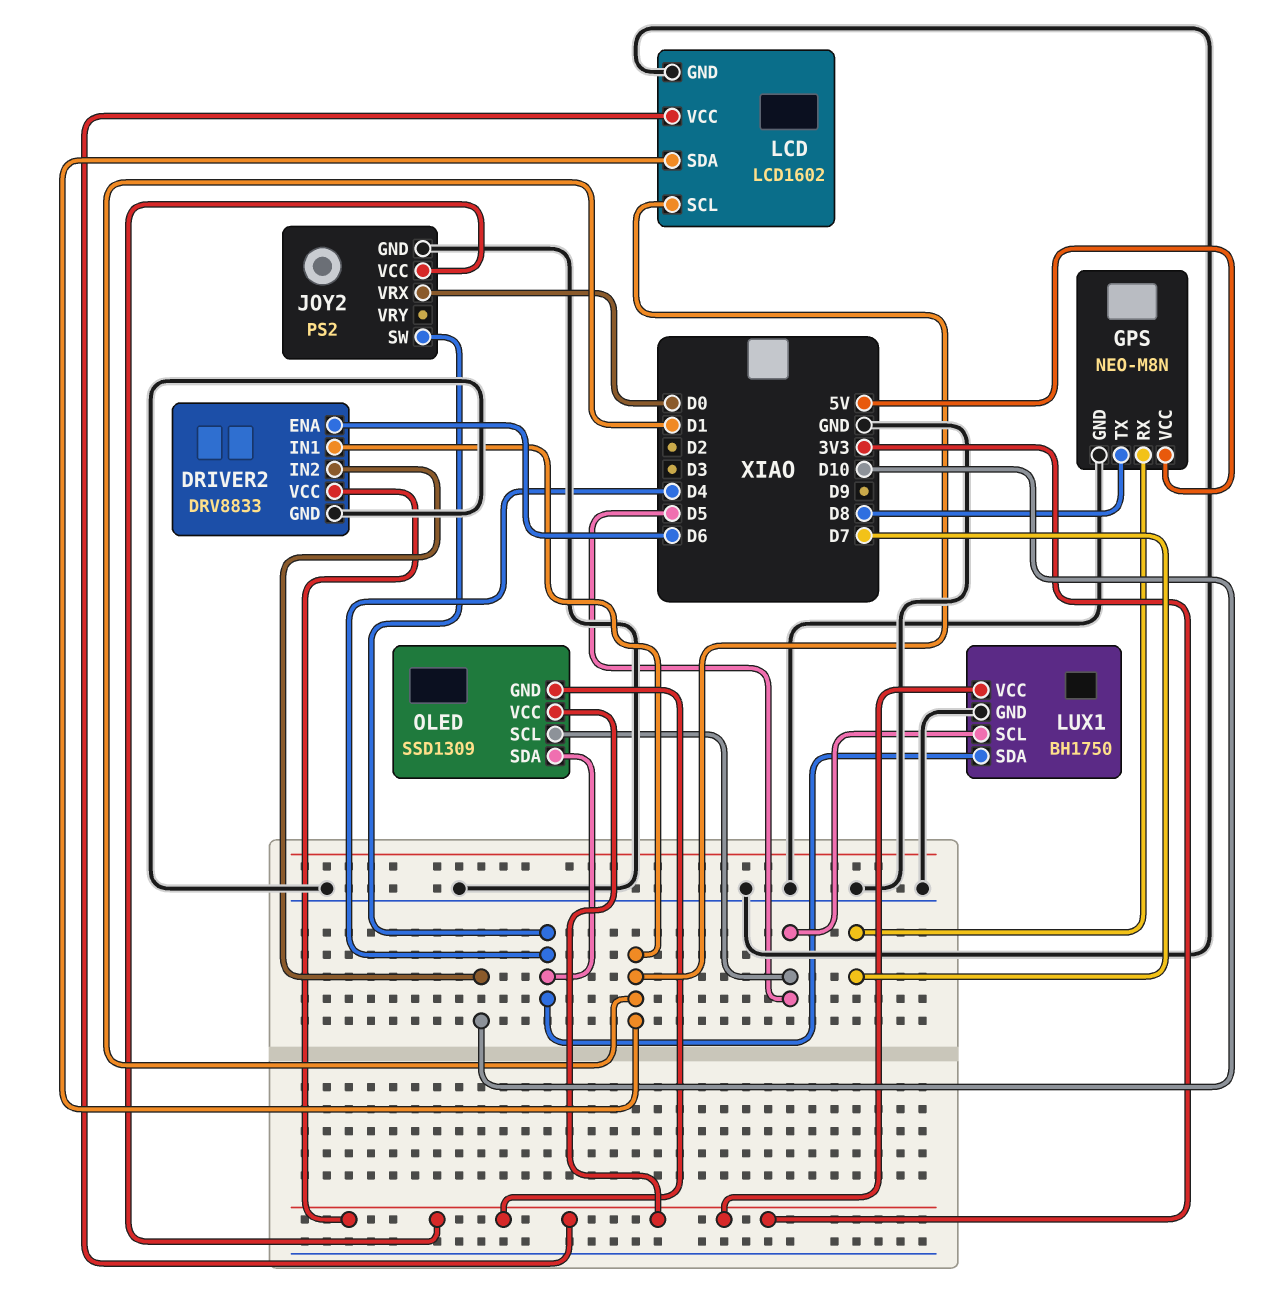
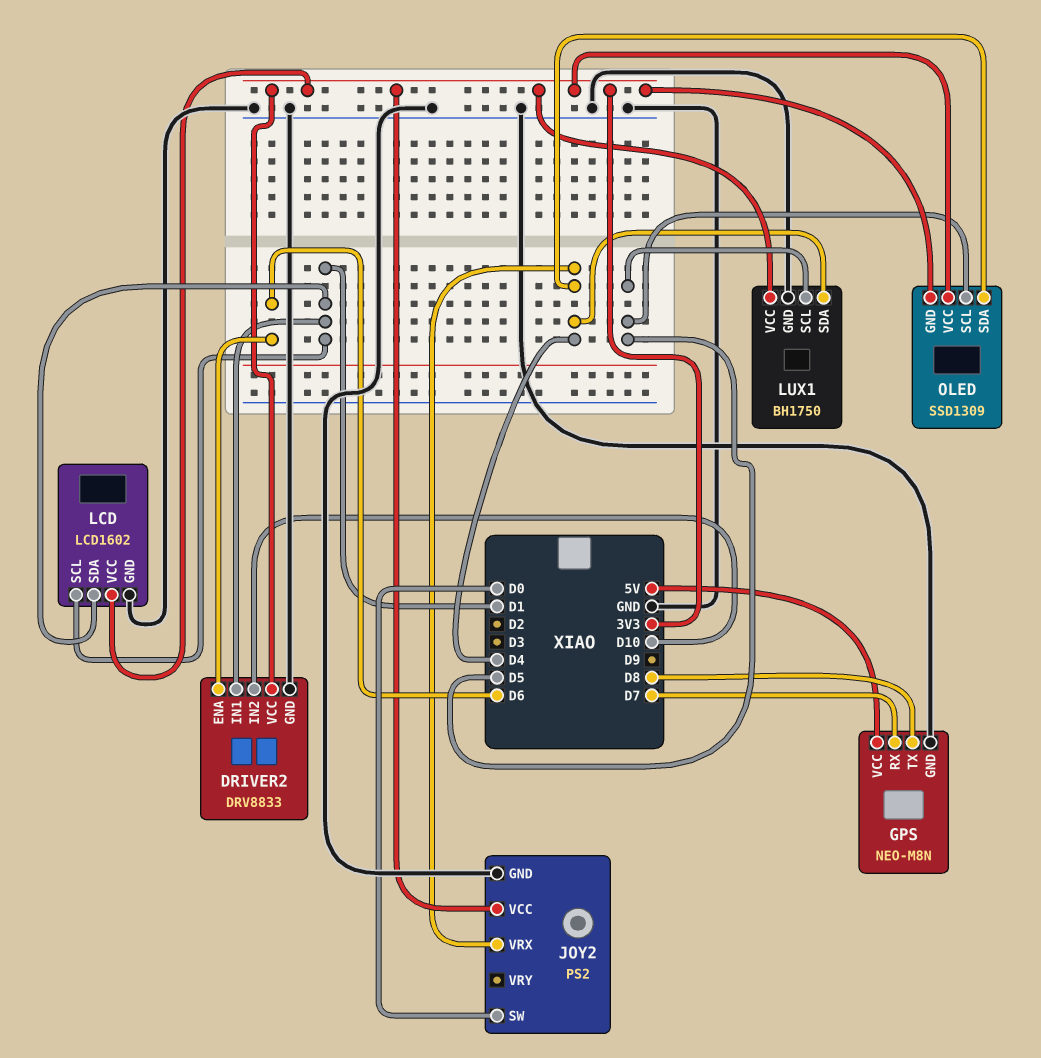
JOY2 pin SW: D4 -> D0
JOY2 pin VRX: D0 -> D4

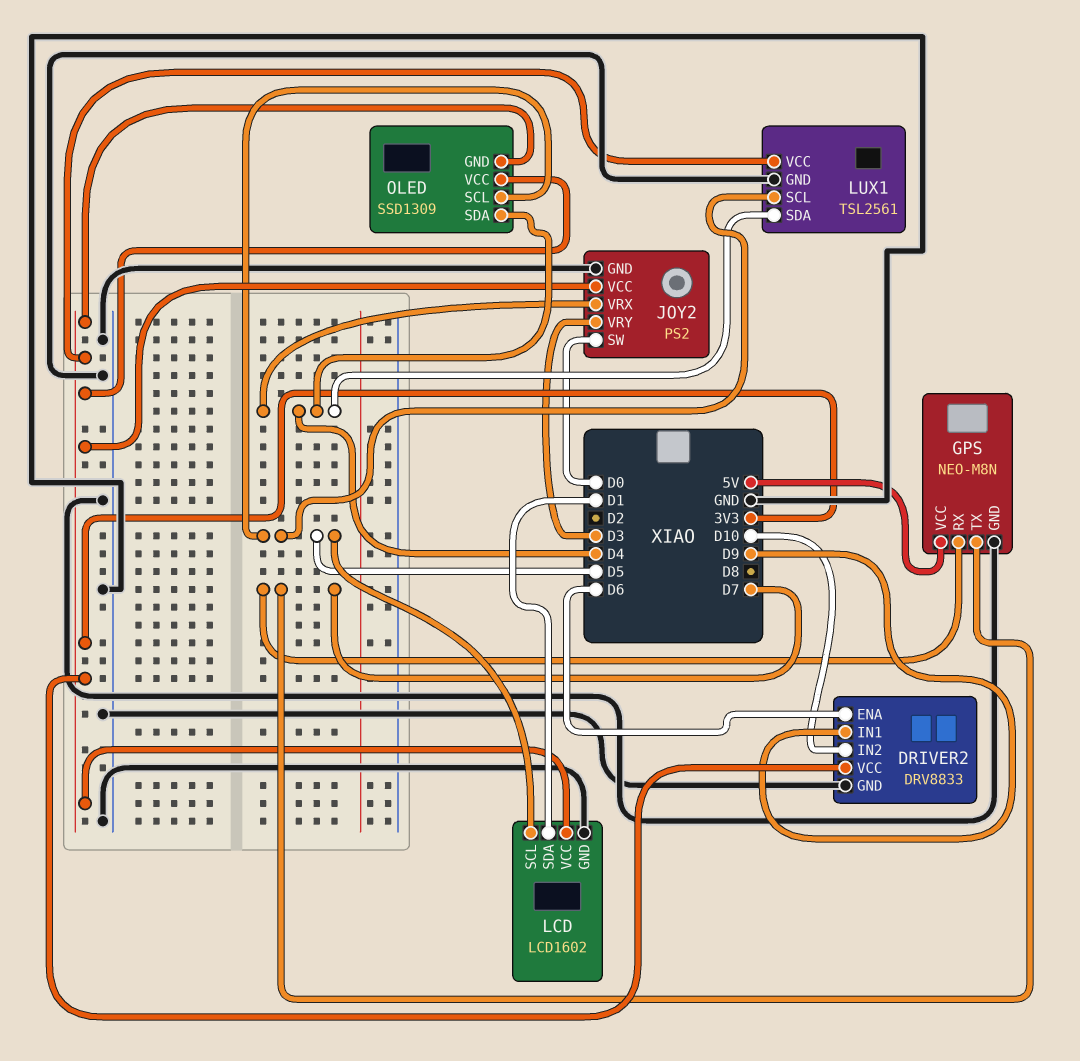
DRIVER2 pin IN1: D1 -> D9
GPS pin TX: D8 -> D7
JOY2 pin VRY: none -> D3
LCD pin SCL: D1 -> D5
LUX1: BH1750 -> TSL2561

